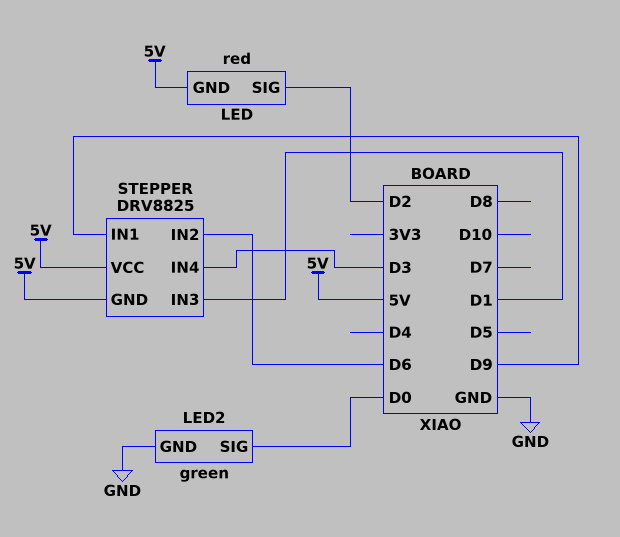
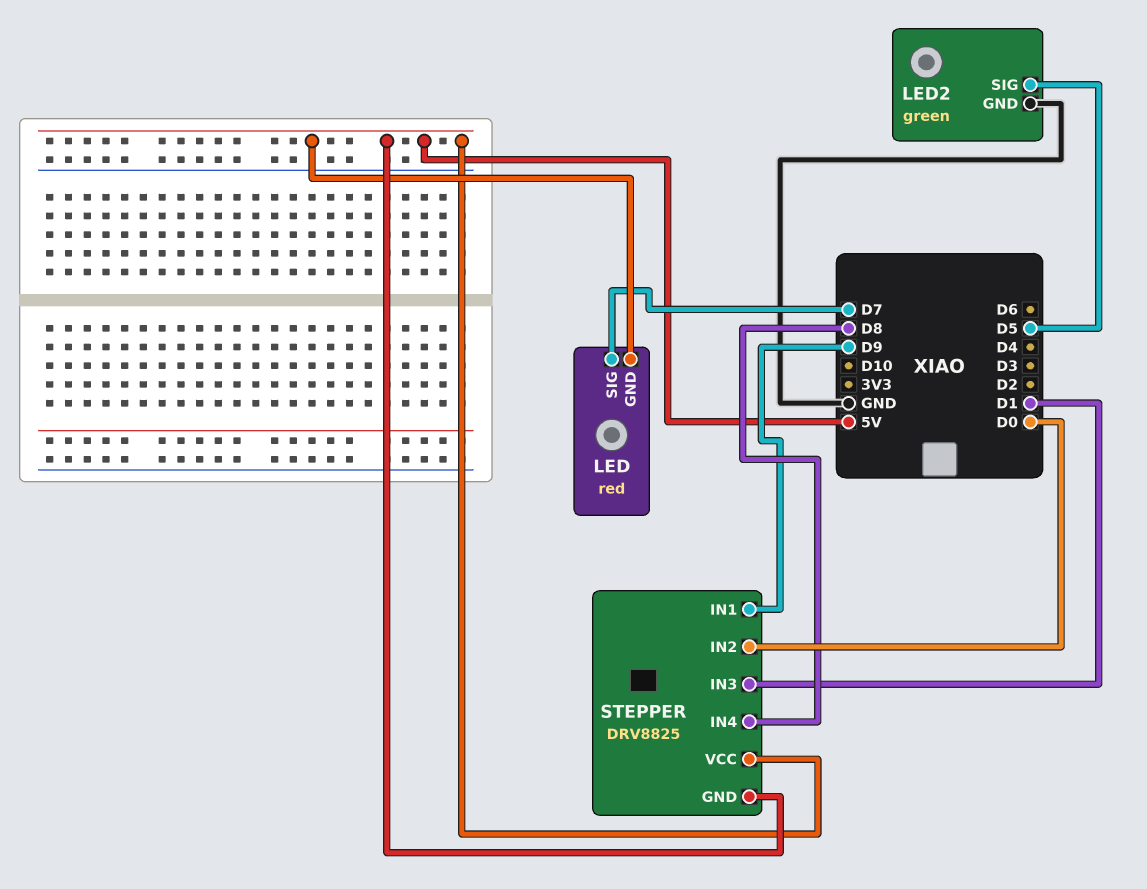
LED pin SIG: D2 -> D7
LED2 pin SIG: D0 -> D5
STEPPER pin IN2: D6 -> D0
STEPPER pin IN4: D3 -> D8

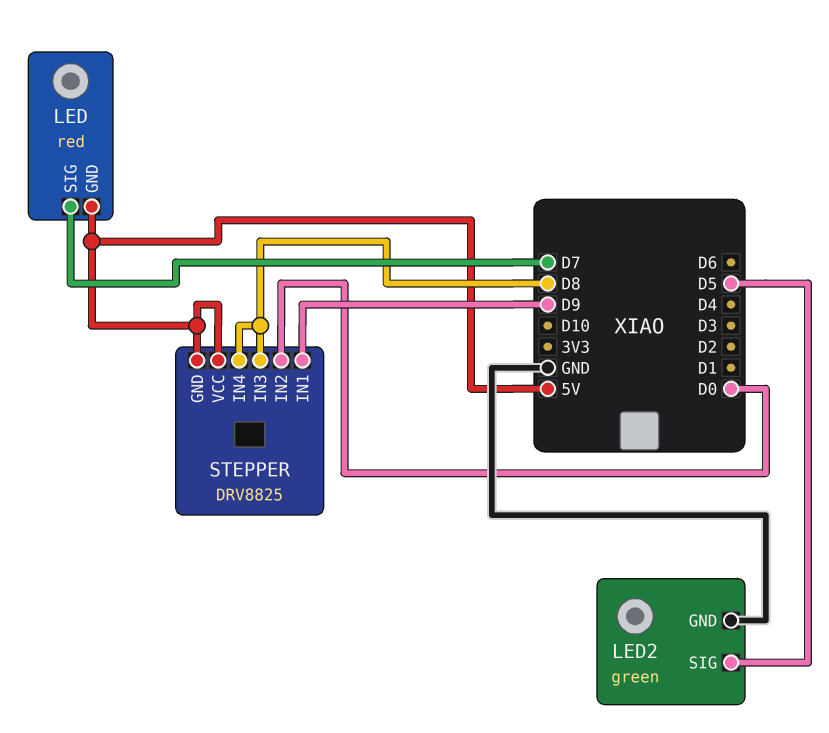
STEPPER pin IN3: D1 -> D8

